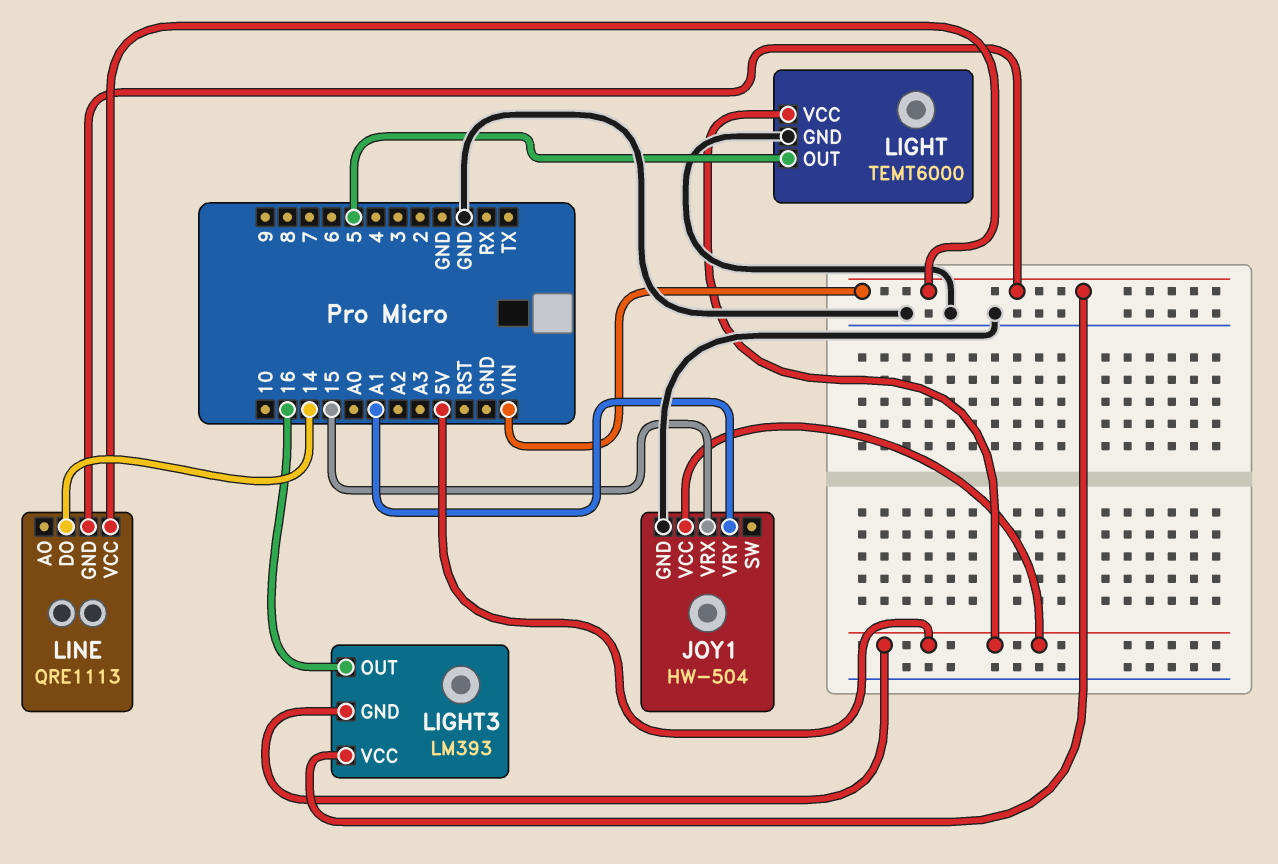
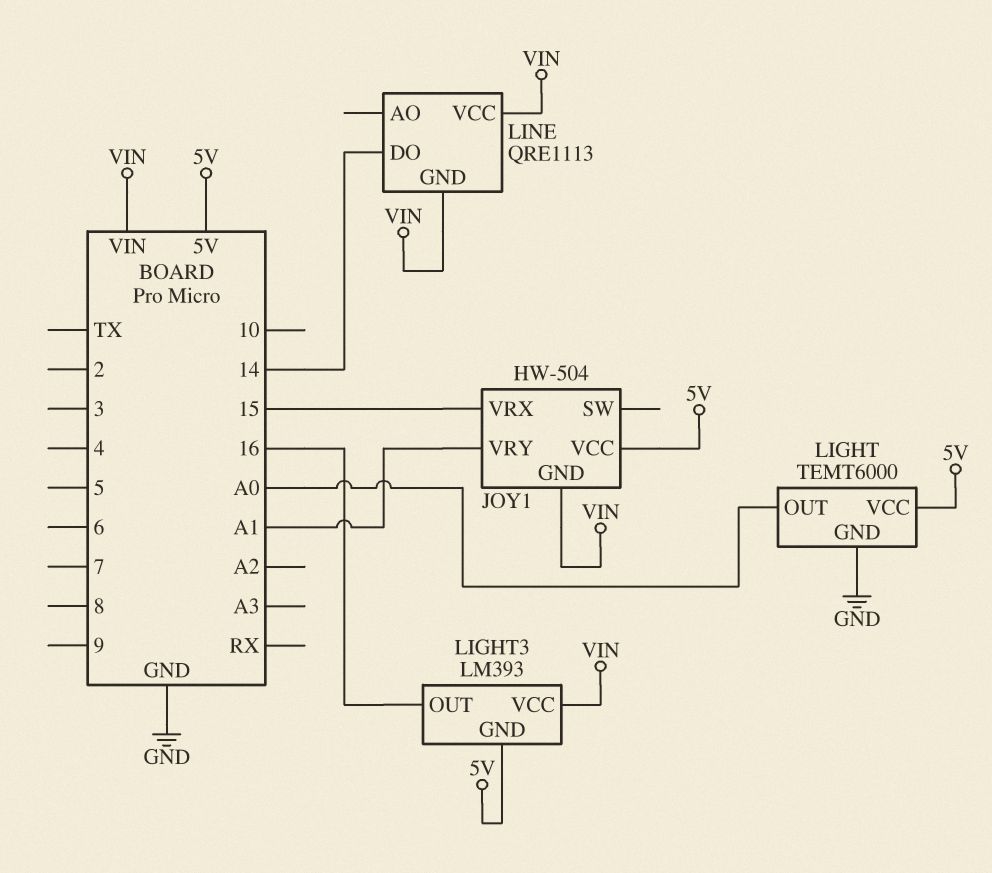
JOY1 pin GND: GND -> VIN
LIGHT pin OUT: 5 -> A0

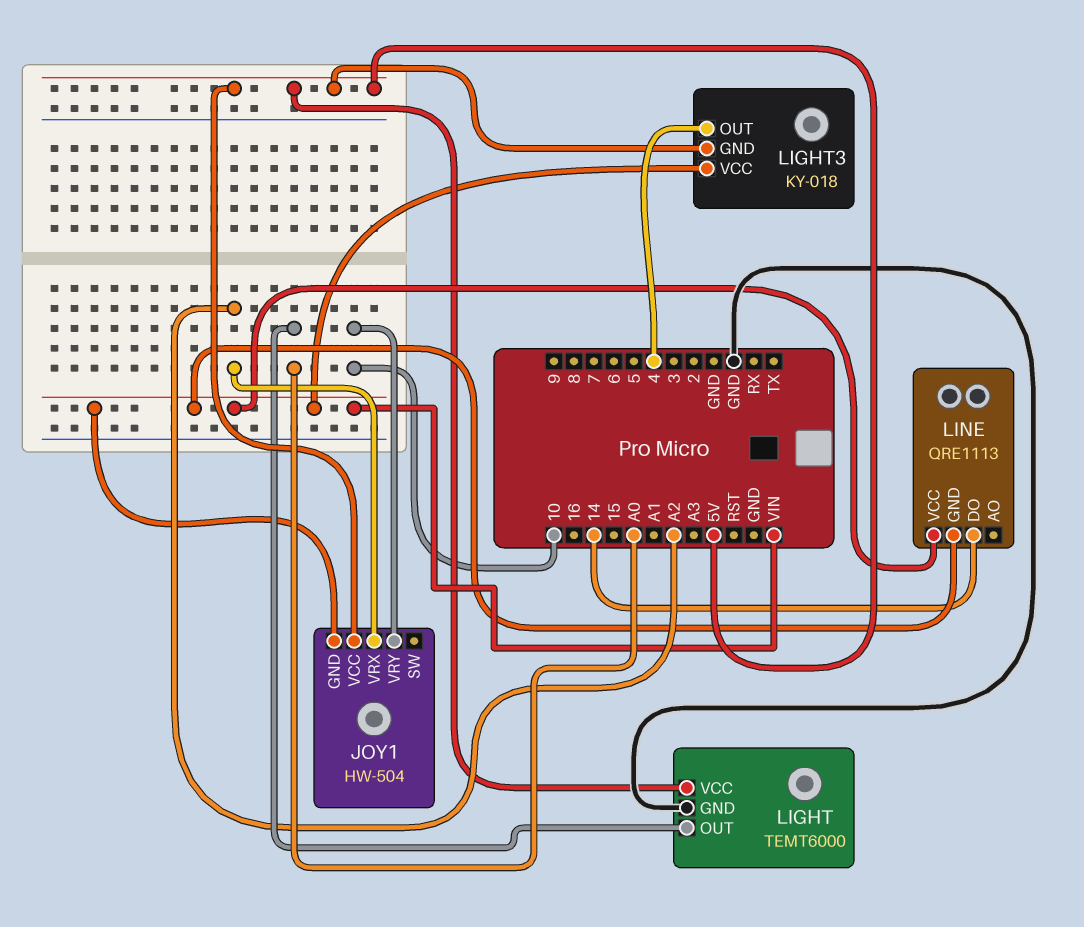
JOY1 pin VRX: 15 -> A2
JOY1 pin VRY: A1 -> 10
LIGHT3: LM393 -> KY-018
LIGHT3 pin OUT: 16 -> 4

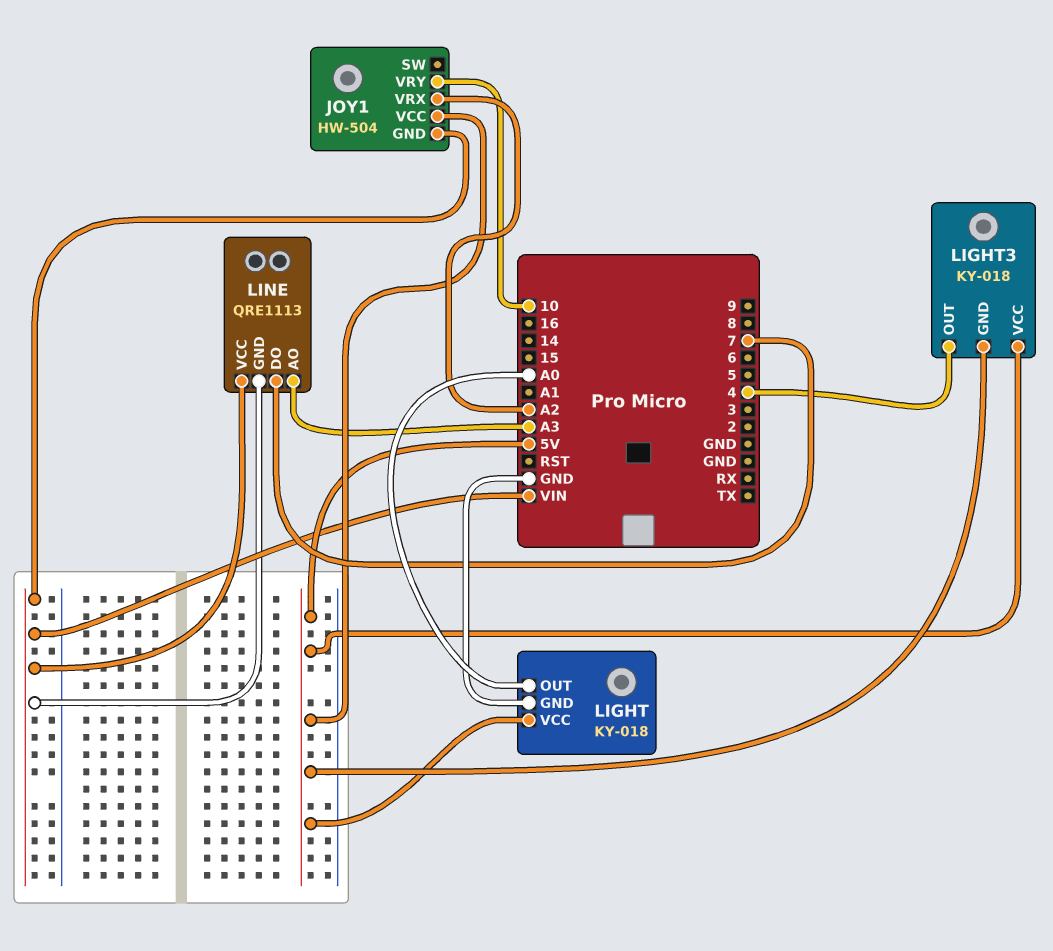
LIGHT: TEMT6000 -> KY-018
LIGHT3 pin VCC: VIN -> 5V
LINE pin AO: none -> A3
LINE pin DO: 14 -> 7

